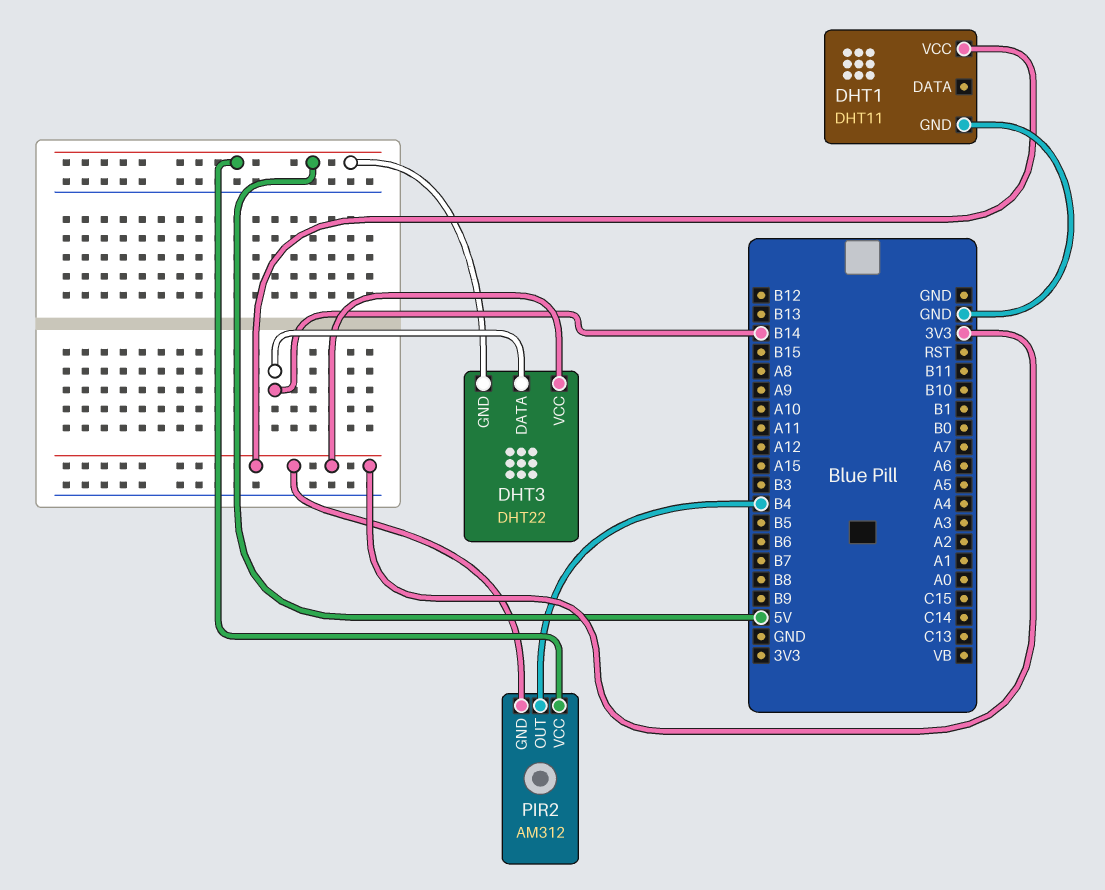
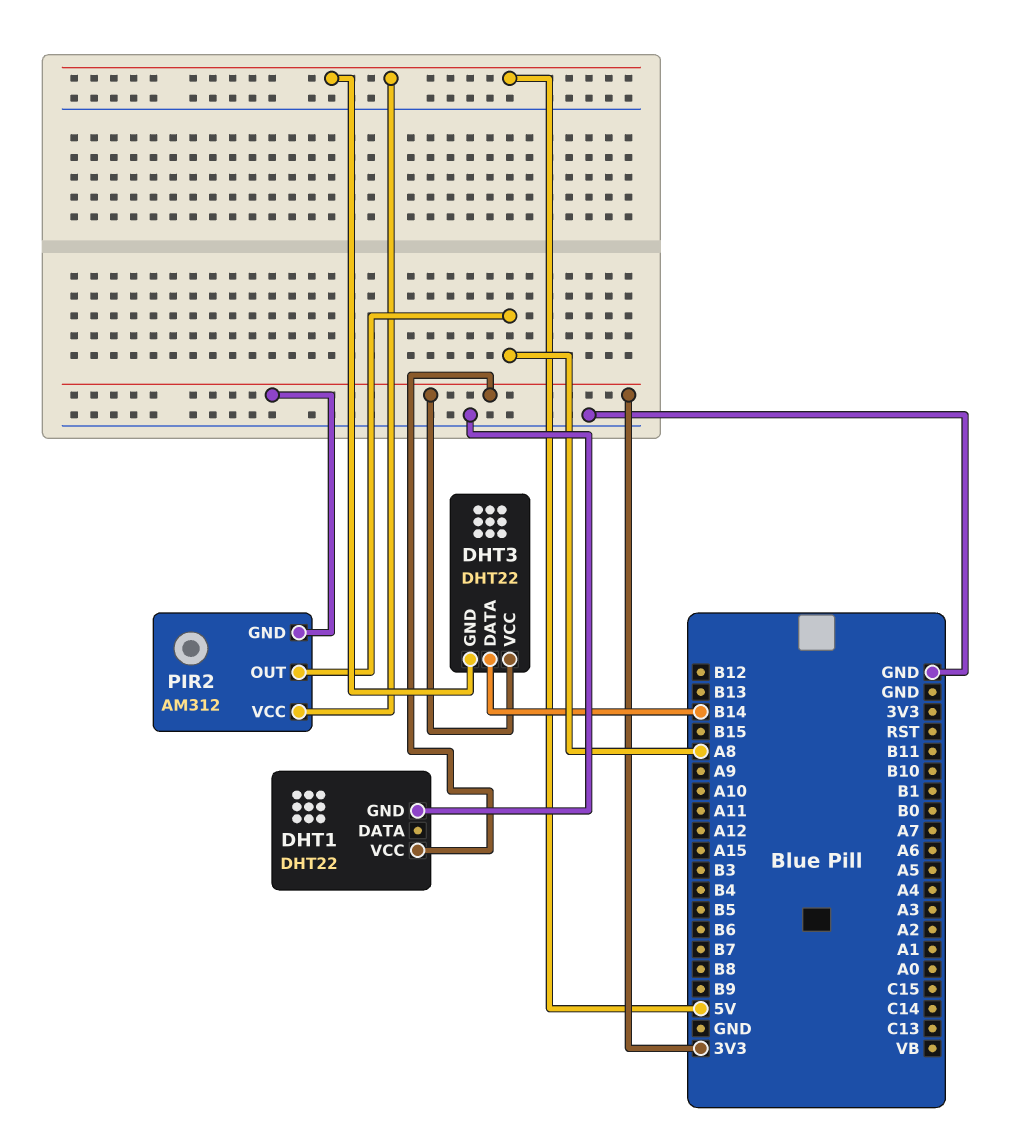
DHT1: DHT11 -> DHT22
PIR2 pin OUT: B4 -> A8

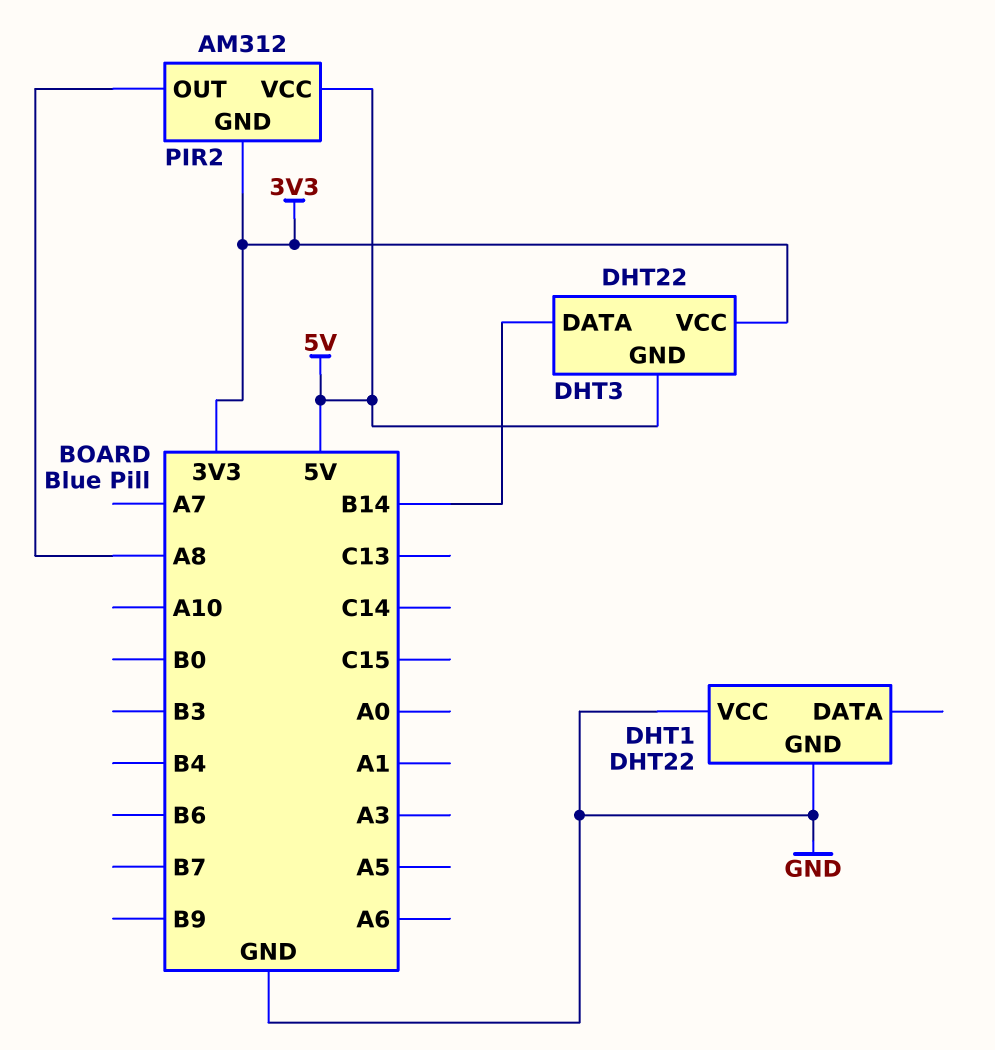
DHT1 pin VCC: 3V3 -> GND

